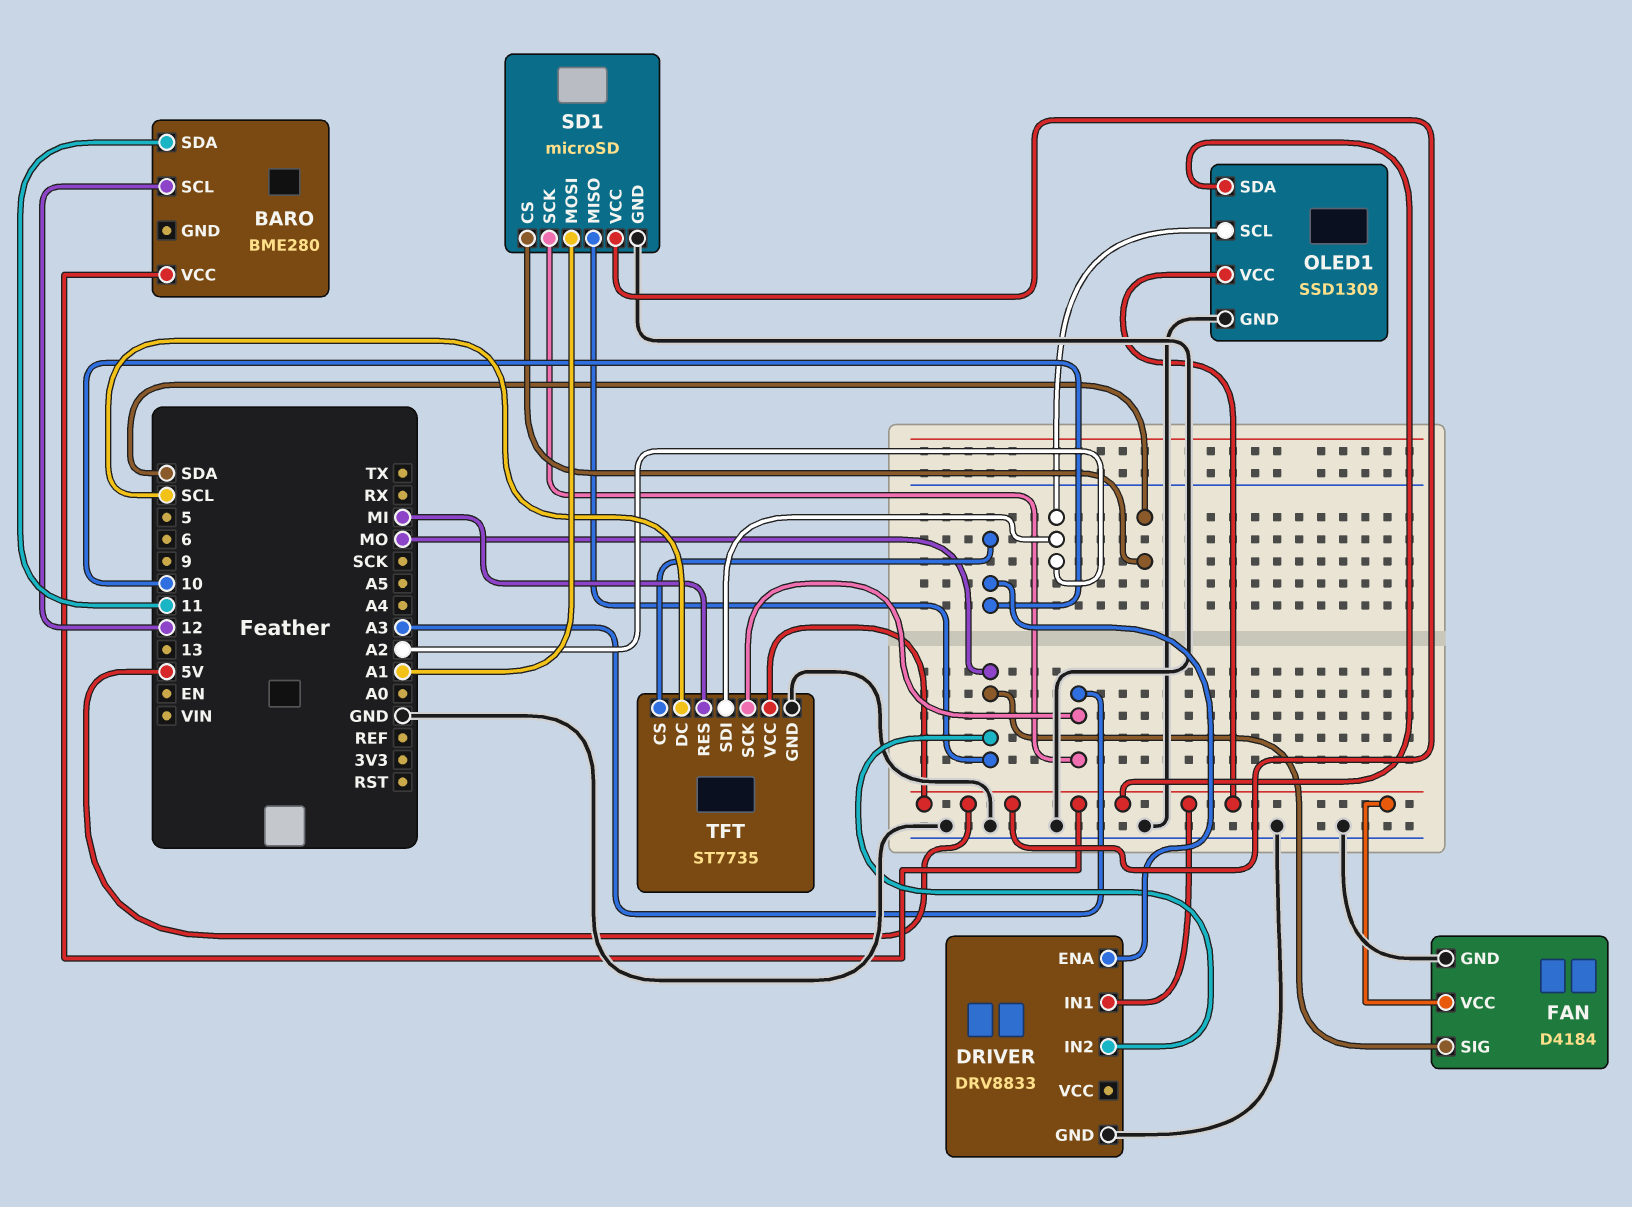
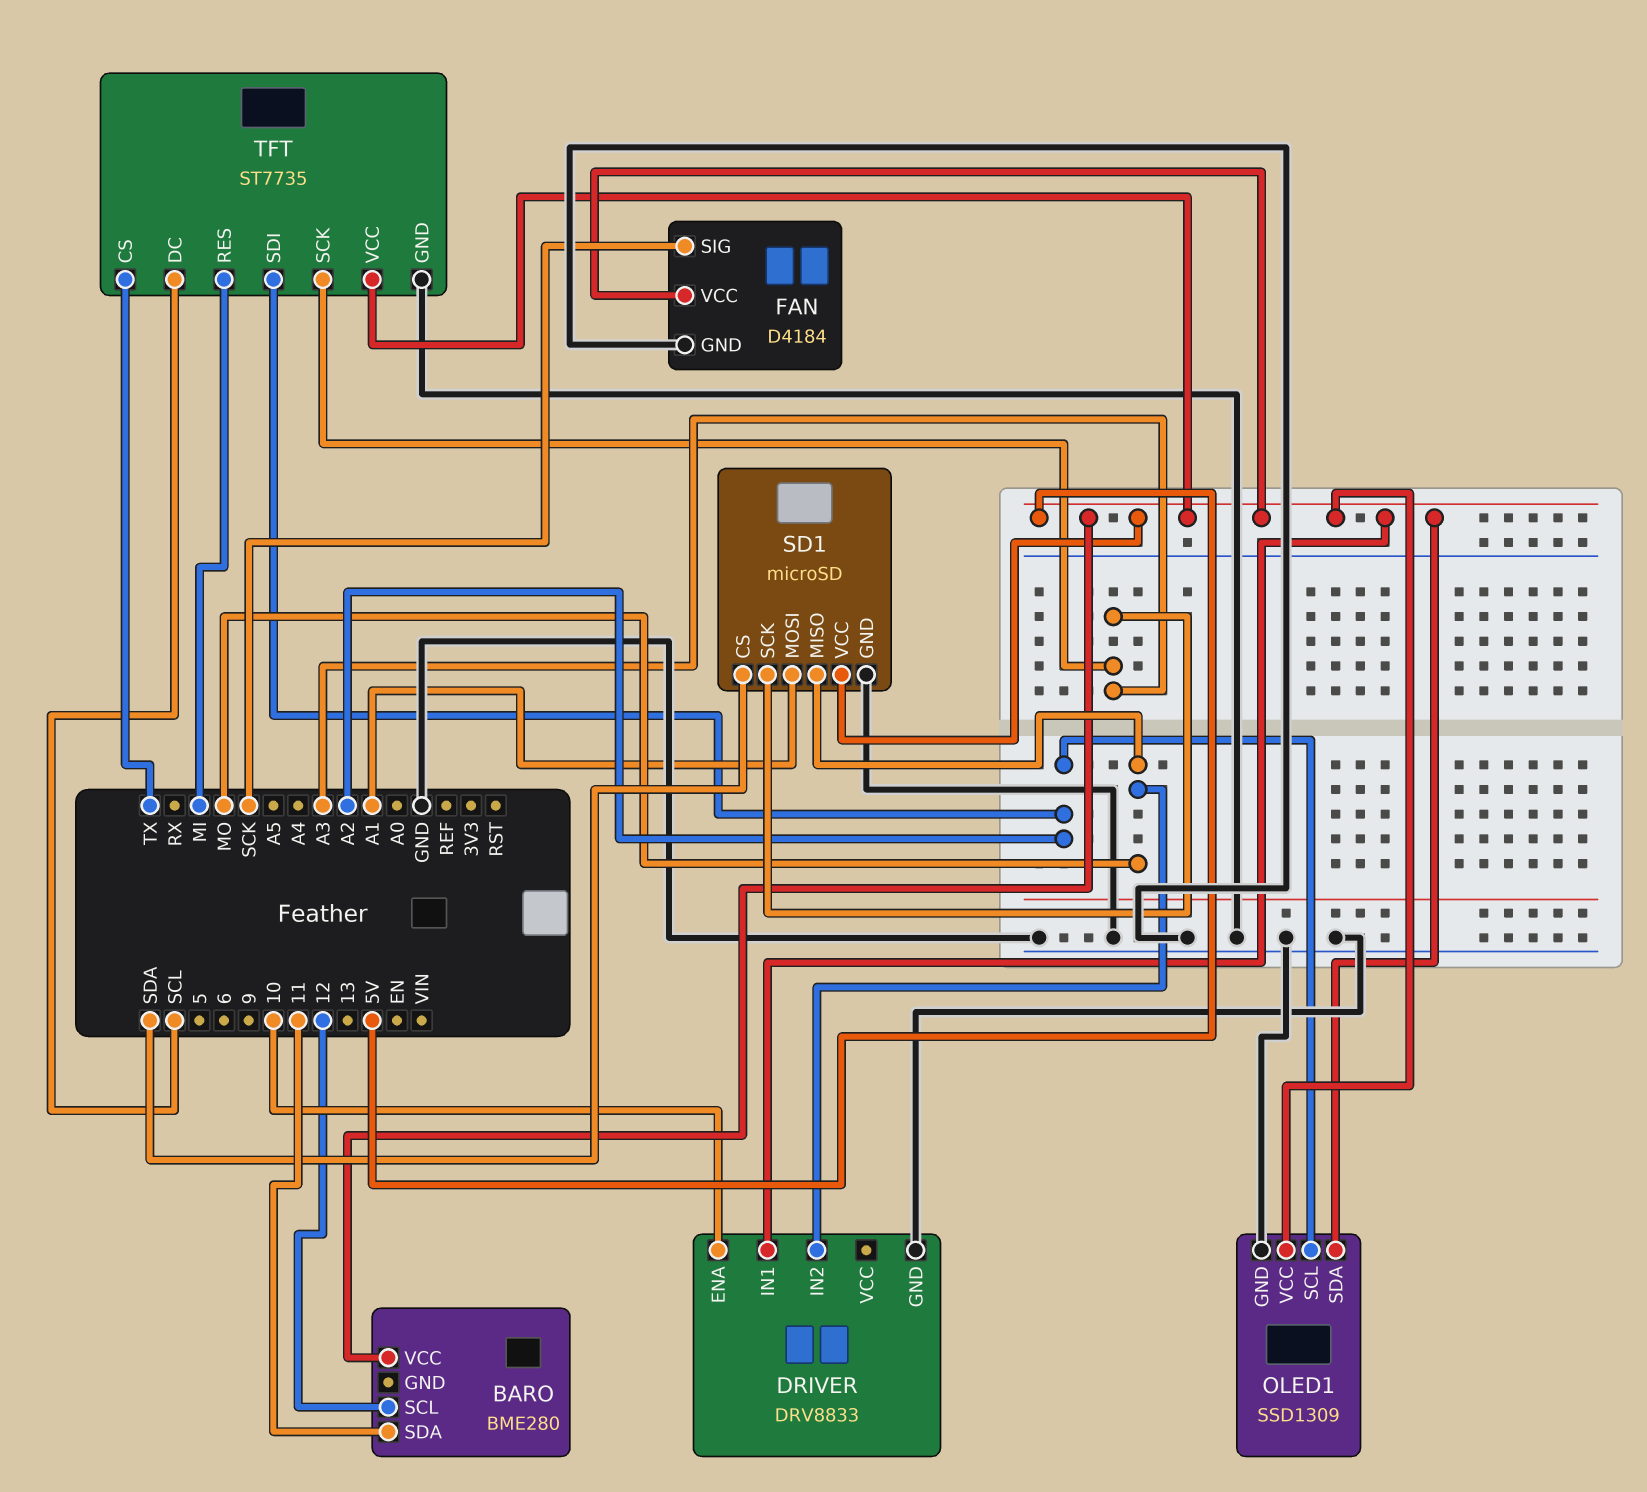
FAN pin SIG: MO -> SCK
TFT pin CS: 10 -> TX

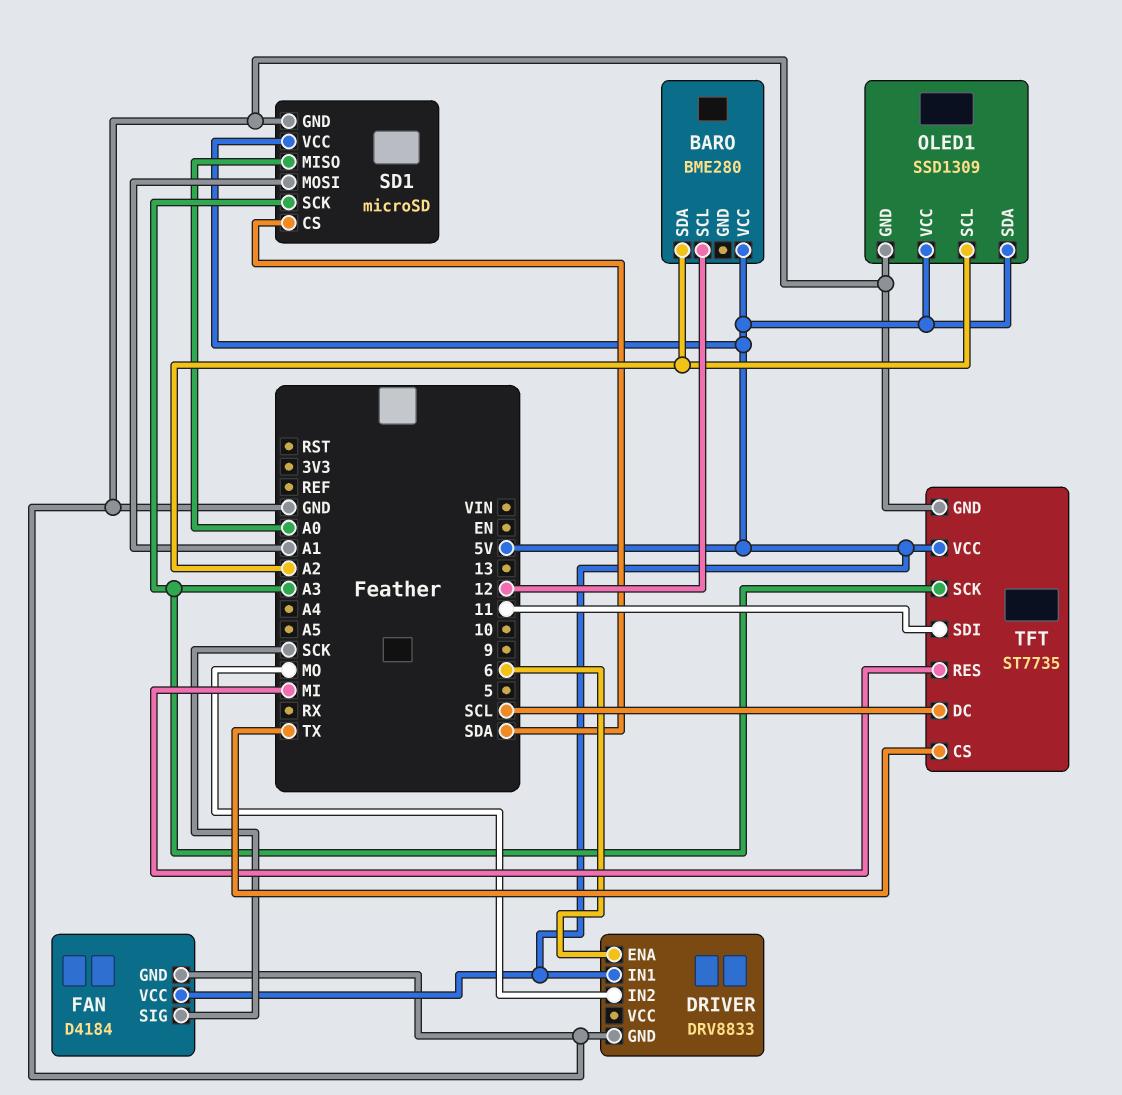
BARO pin SDA: 11 -> A2
DRIVER pin ENA: 10 -> 6
SD1 pin MISO: MO -> A0
TFT pin SDI: A2 -> 11

